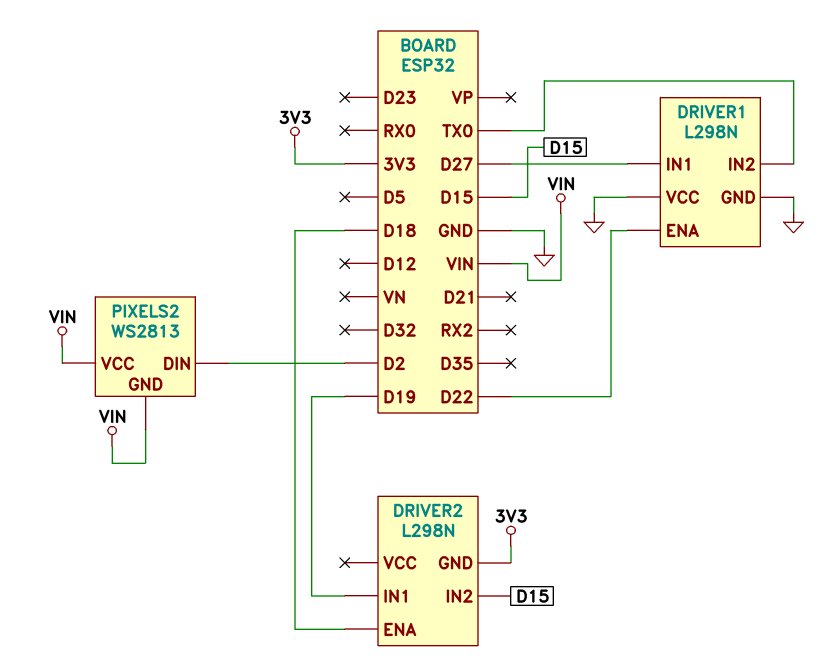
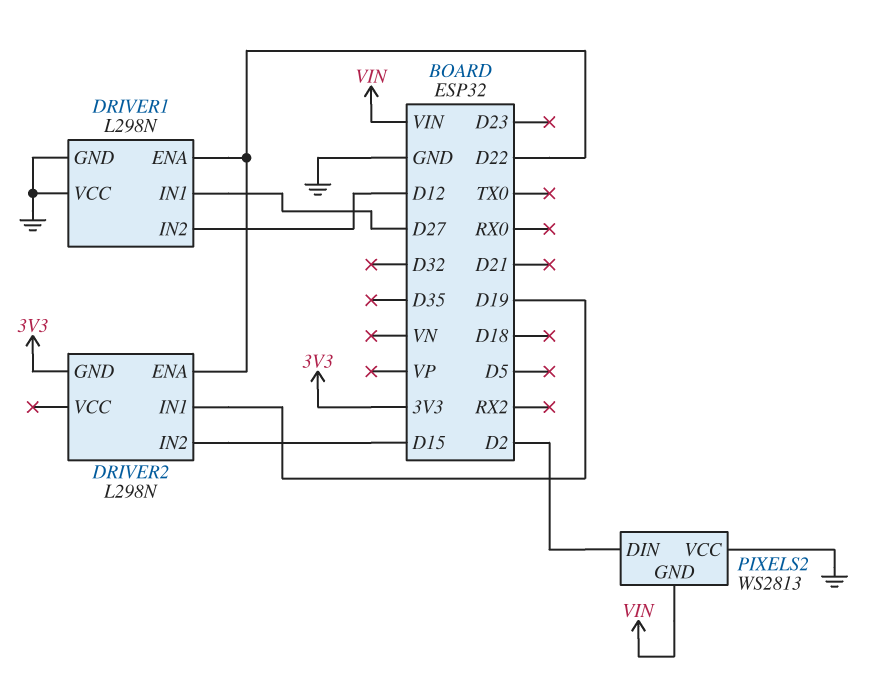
DRIVER1 pin IN2: TX0 -> D12
DRIVER2 pin ENA: D18 -> D22
PIXELS2 pin VCC: VIN -> GND

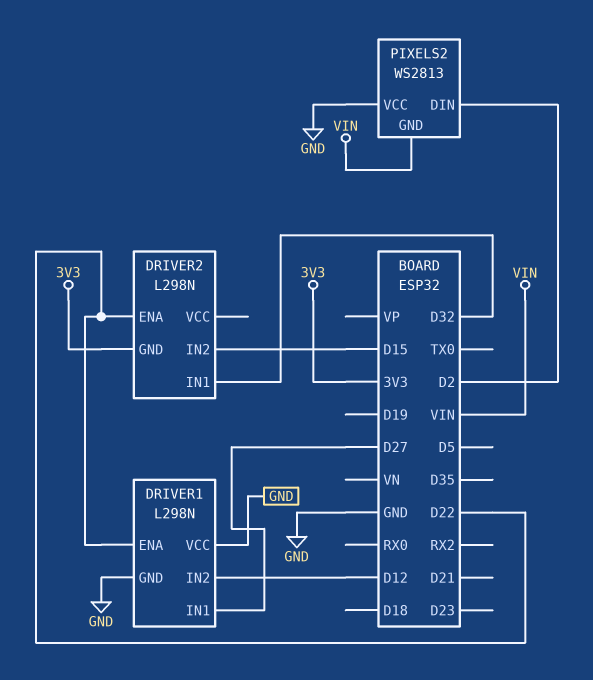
DRIVER2 pin IN1: D19 -> D32

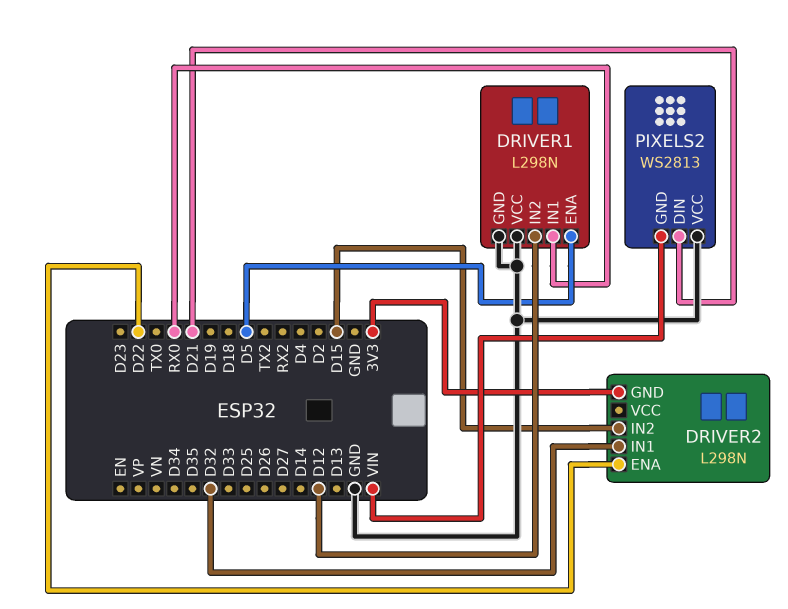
DRIVER1 pin ENA: D22 -> D5
DRIVER1 pin IN1: D27 -> RX0
PIXELS2 pin DIN: D2 -> D21

